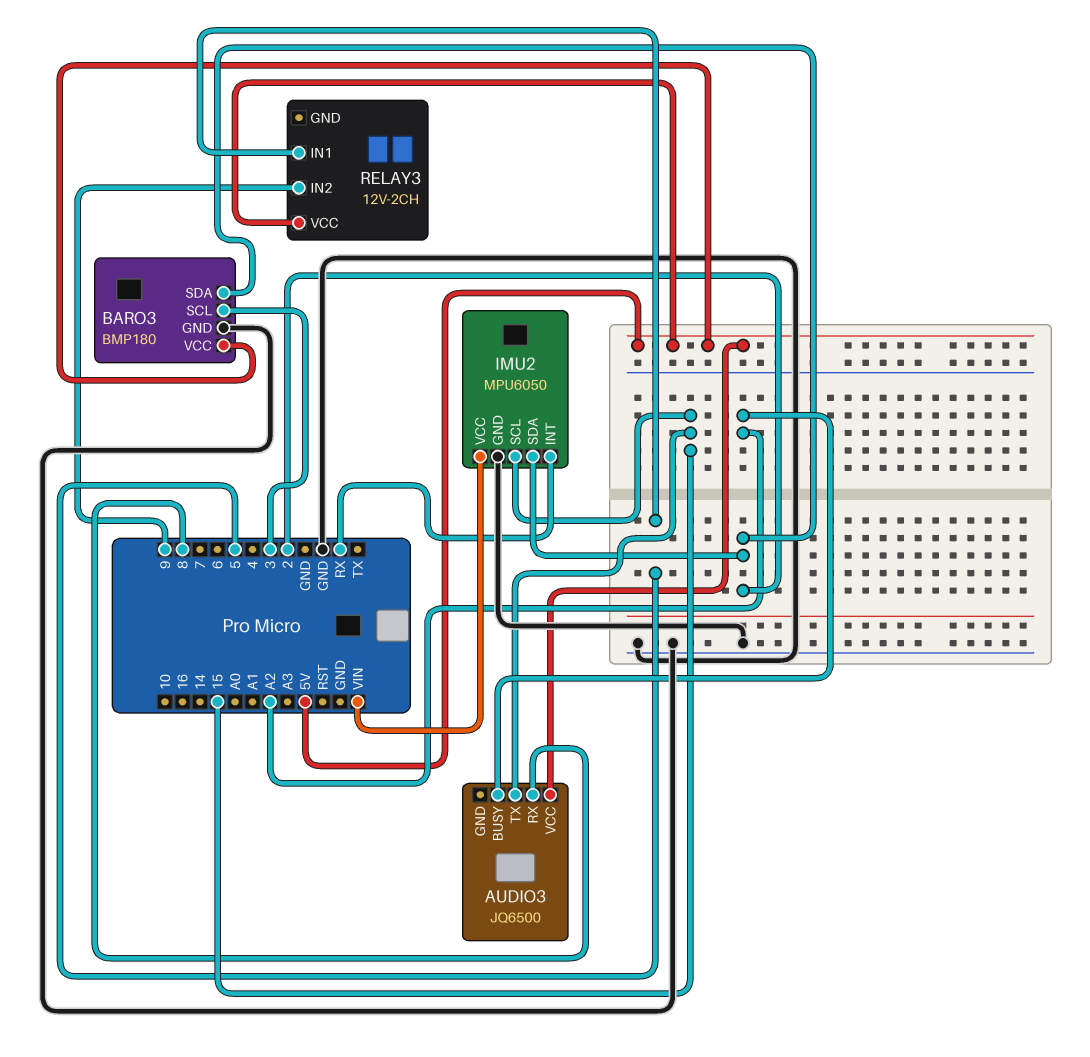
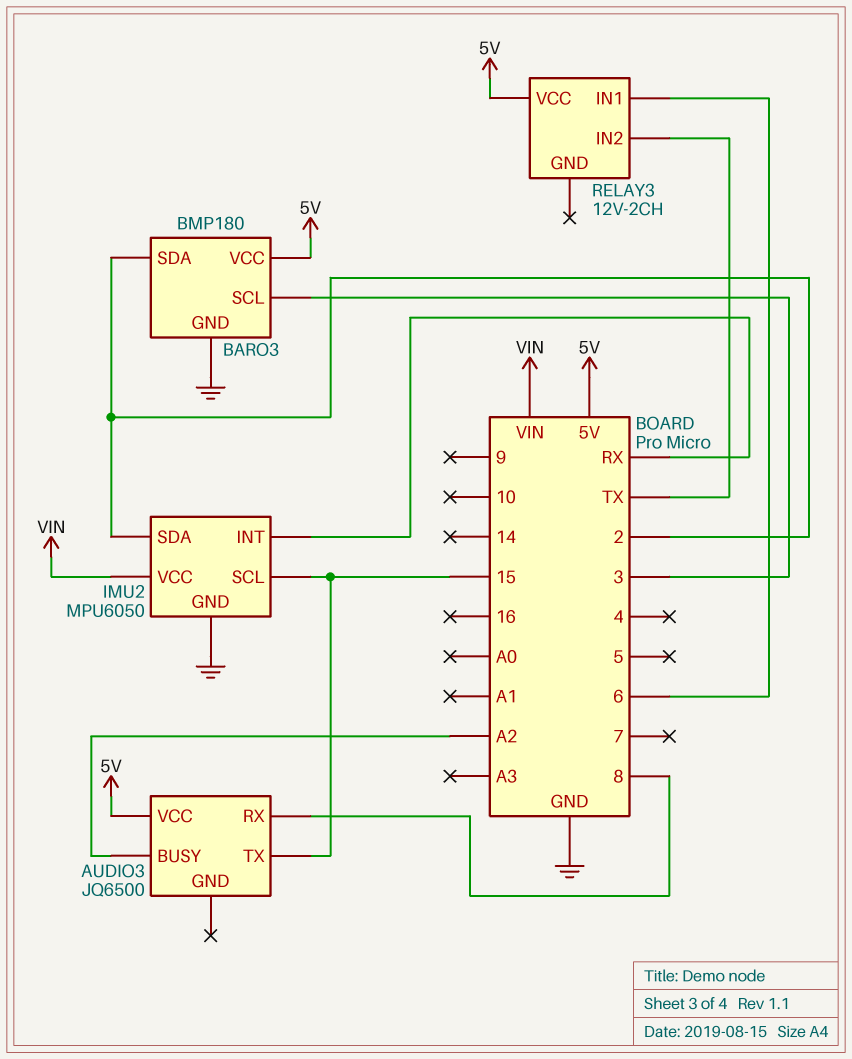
RELAY3 pin IN1: 5 -> 6
RELAY3 pin IN2: 9 -> TX

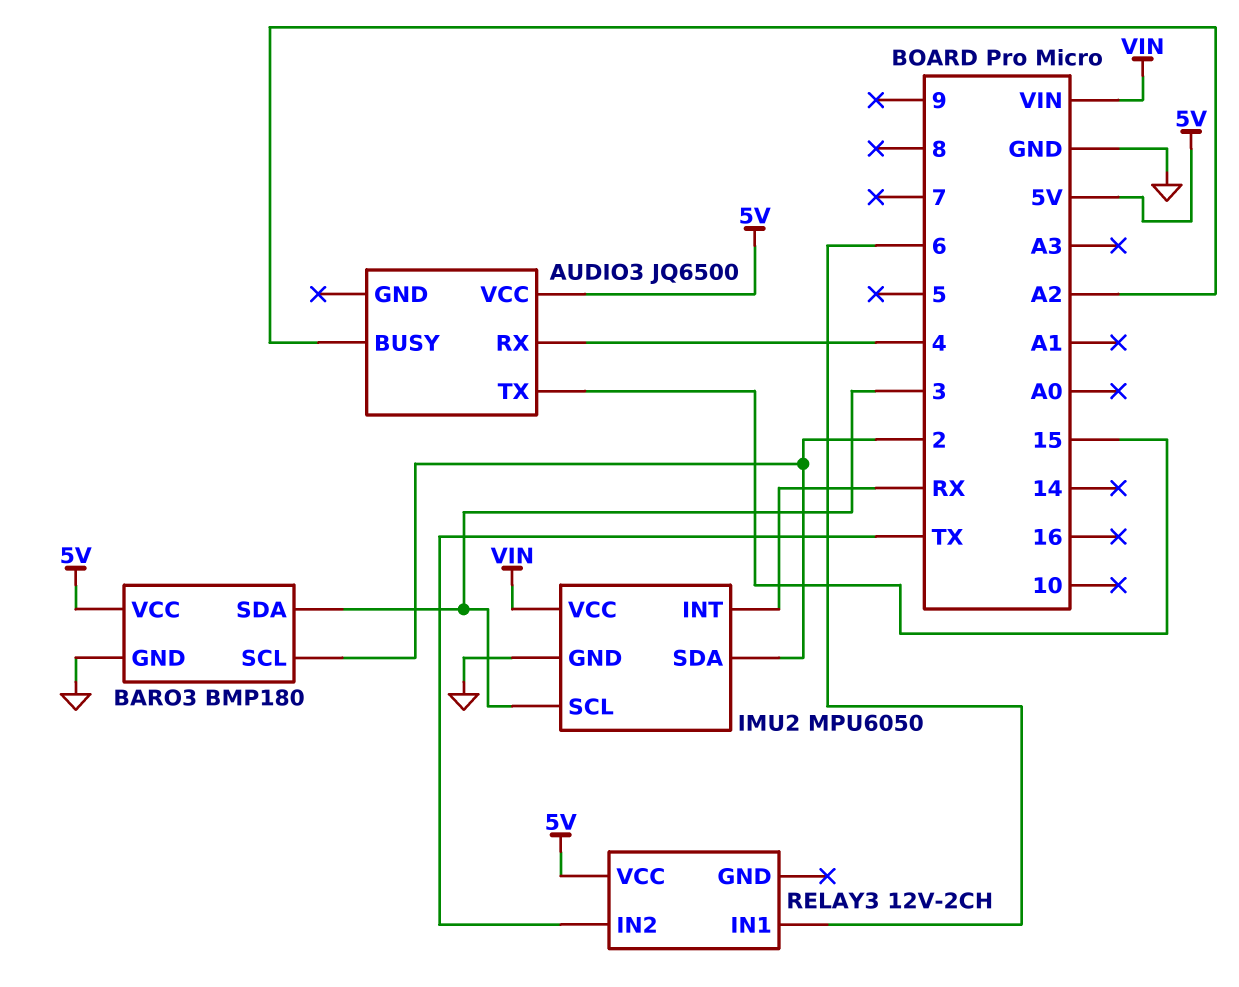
AUDIO3 pin RX: 8 -> 4
BARO3 pin SCL: 3 -> 2
BARO3 pin SDA: 2 -> 3
IMU2 pin SCL: 15 -> 3

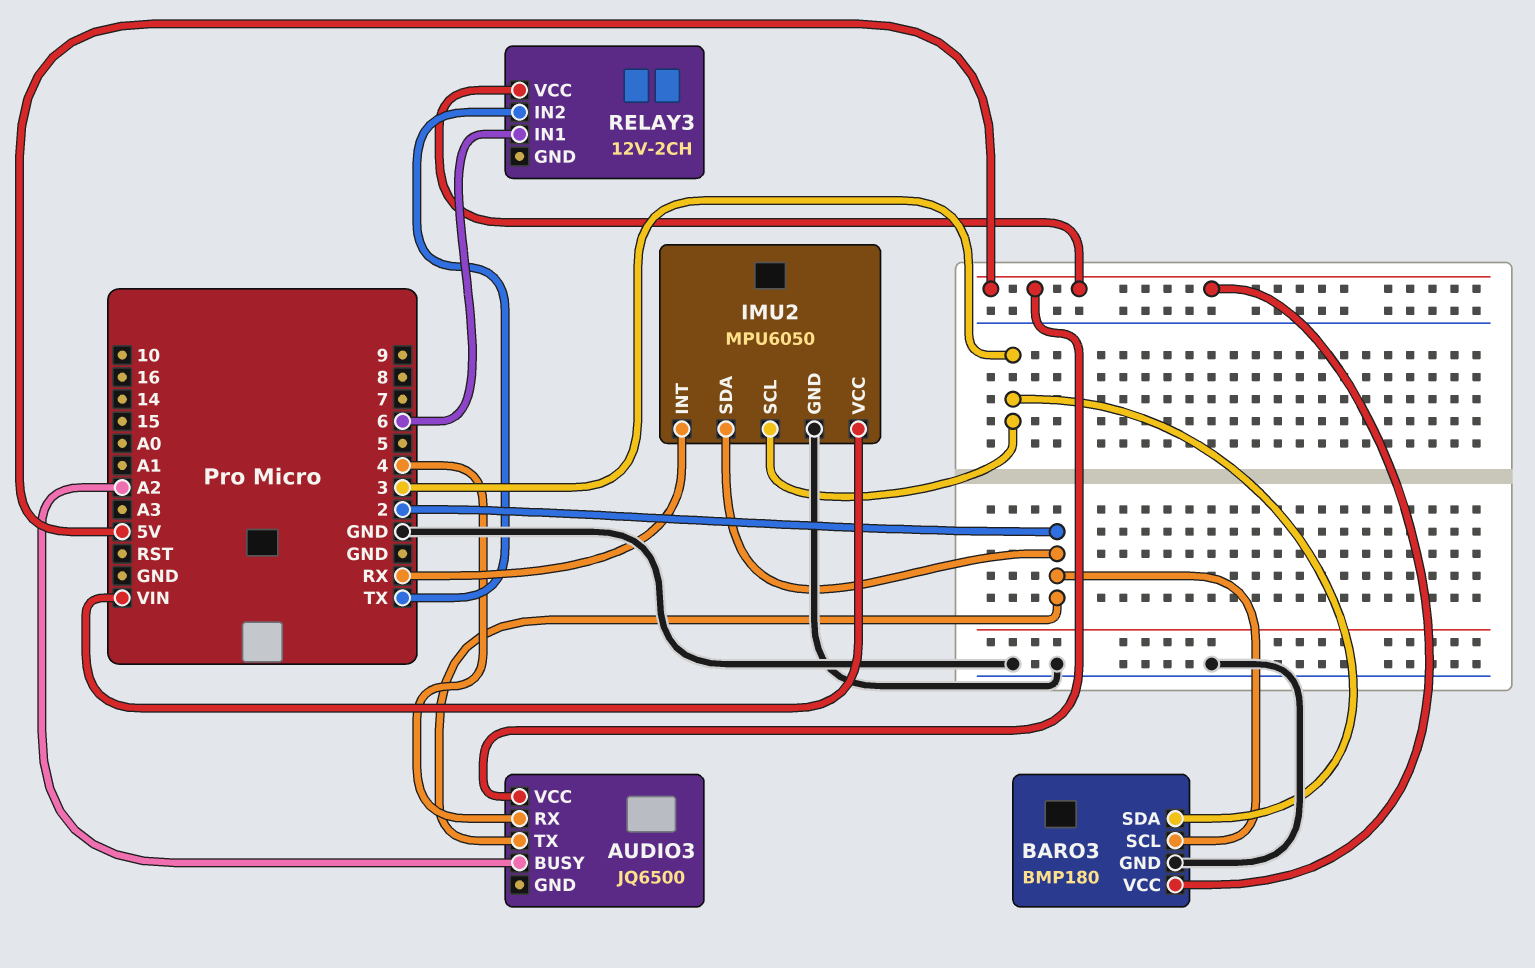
AUDIO3 pin TX: 15 -> 2

